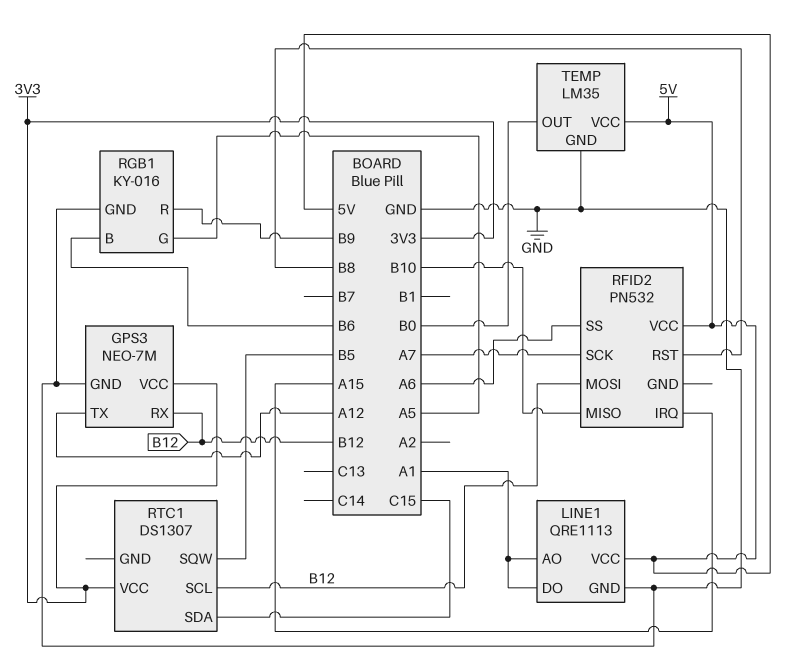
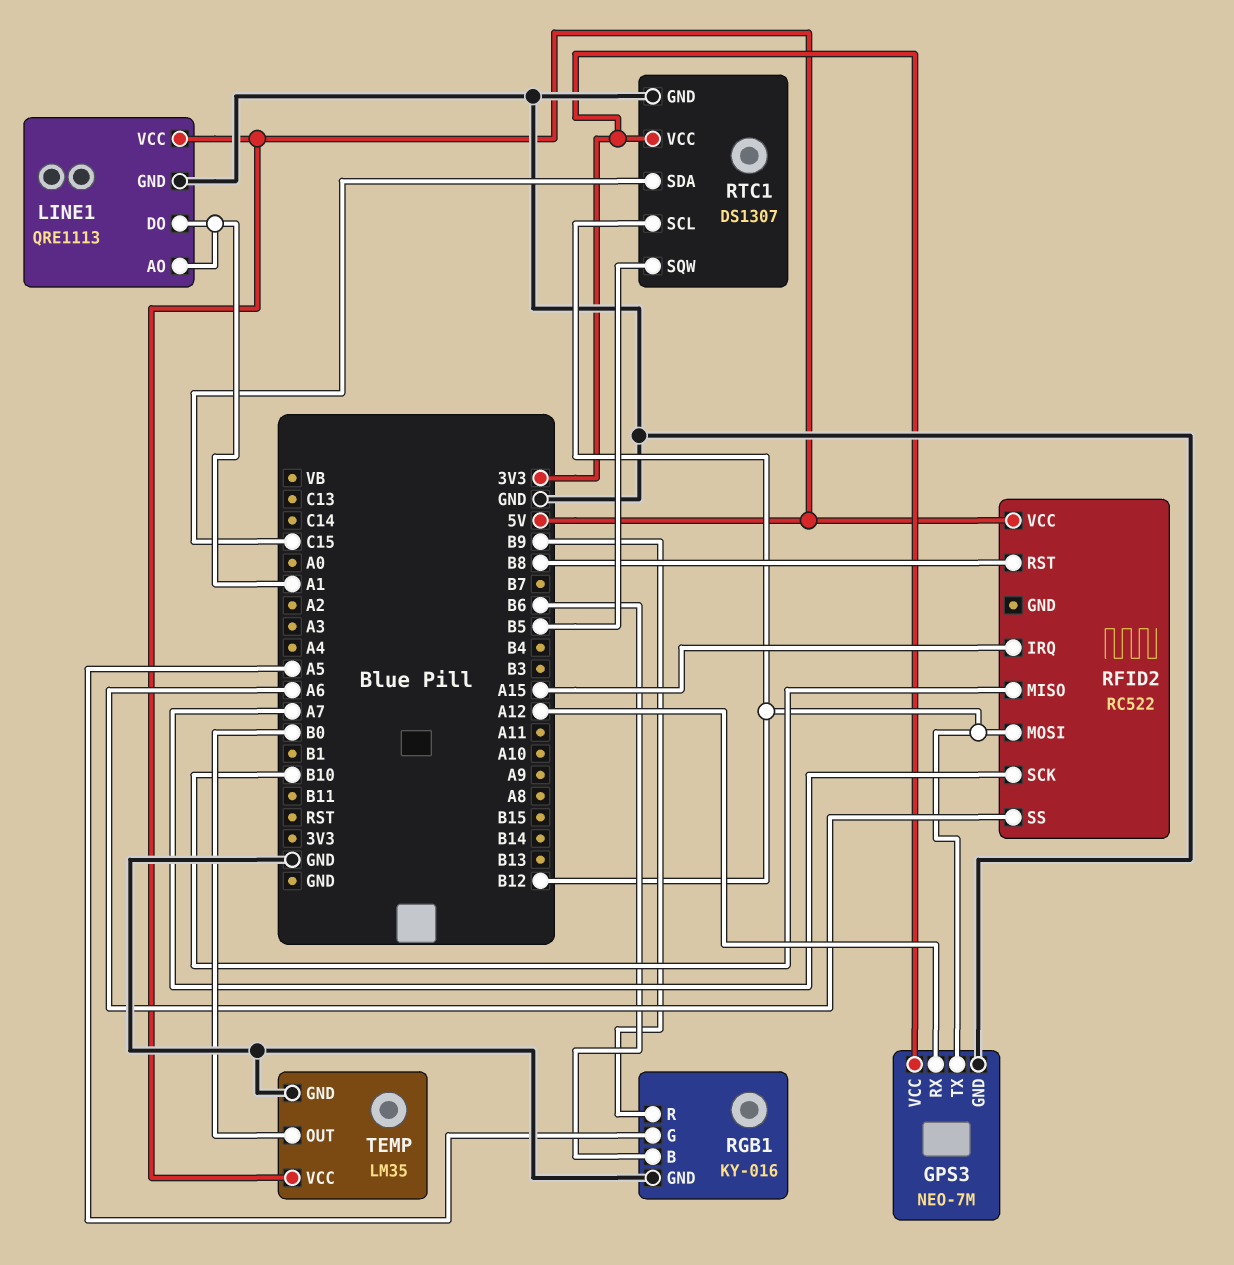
GPS3 pin RX: B12 -> A12
GPS3 pin TX: A12 -> B12
RFID2: PN532 -> RC522
RTC1 pin GND: none -> GND

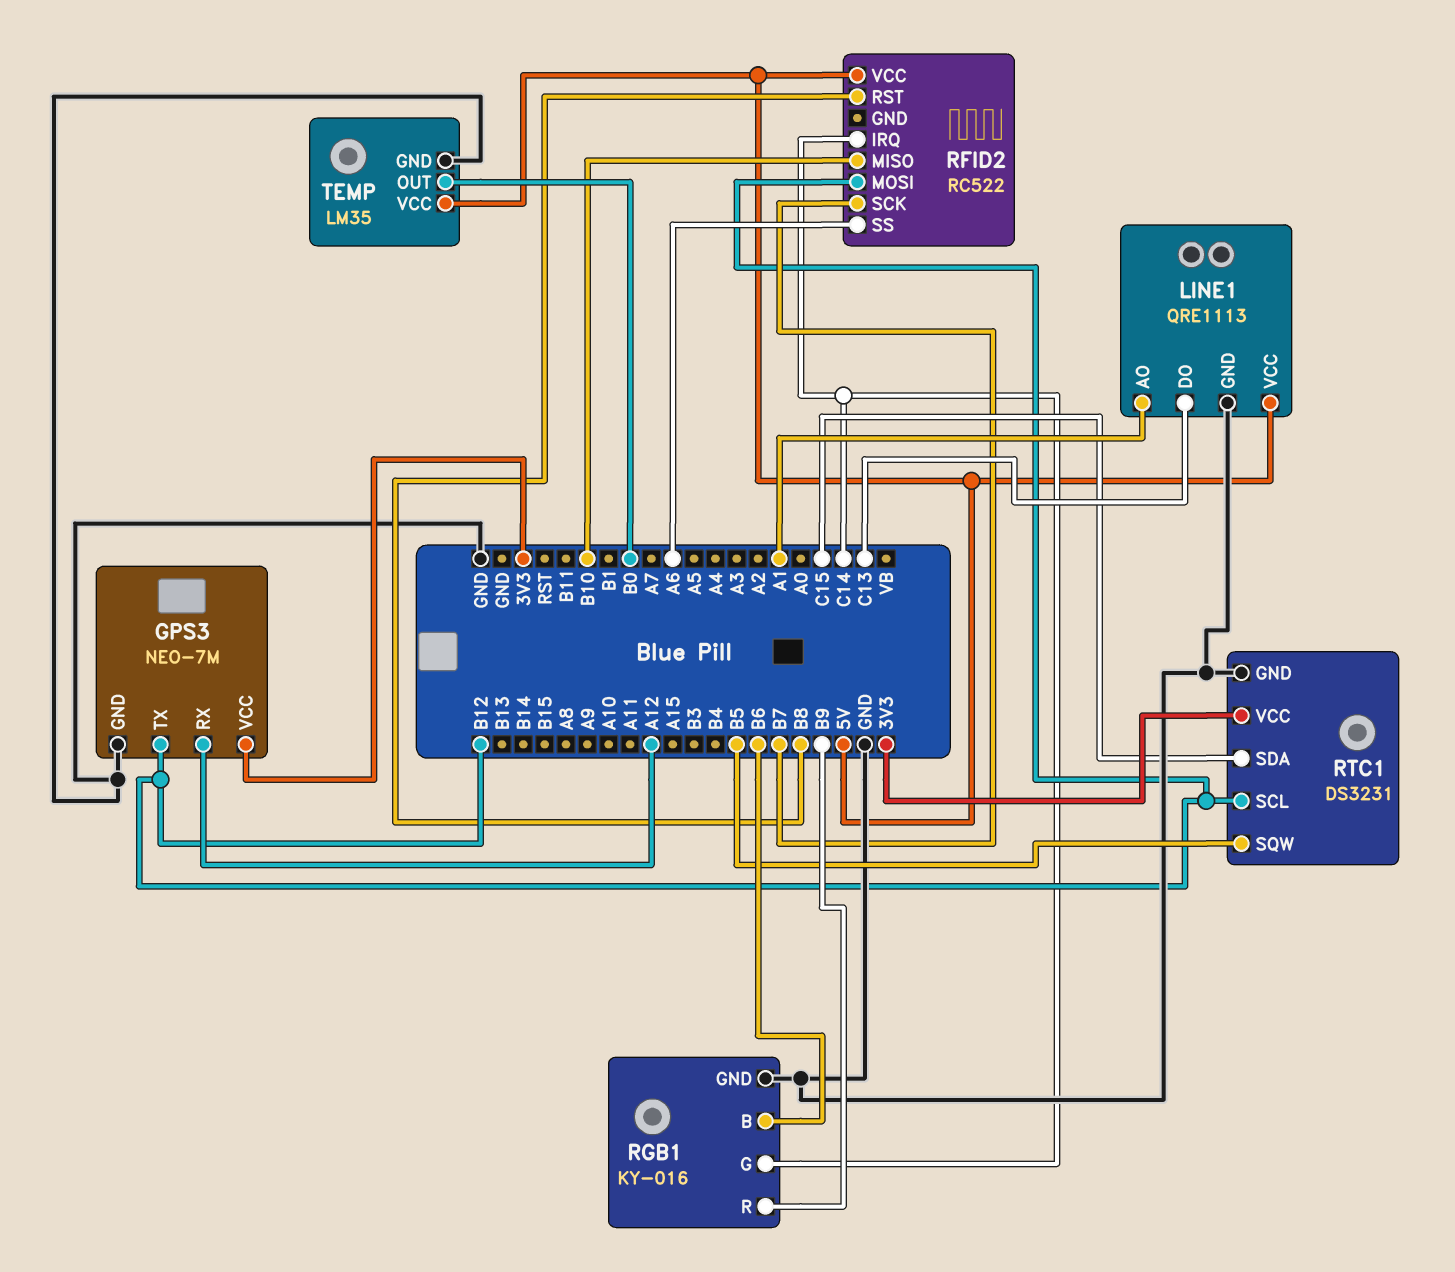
LINE1 pin DO: A1 -> C13
RFID2 pin IRQ: A15 -> C14
RFID2 pin SCK: A7 -> B7
RGB1 pin G: A5 -> C14
RTC1: DS1307 -> DS3231

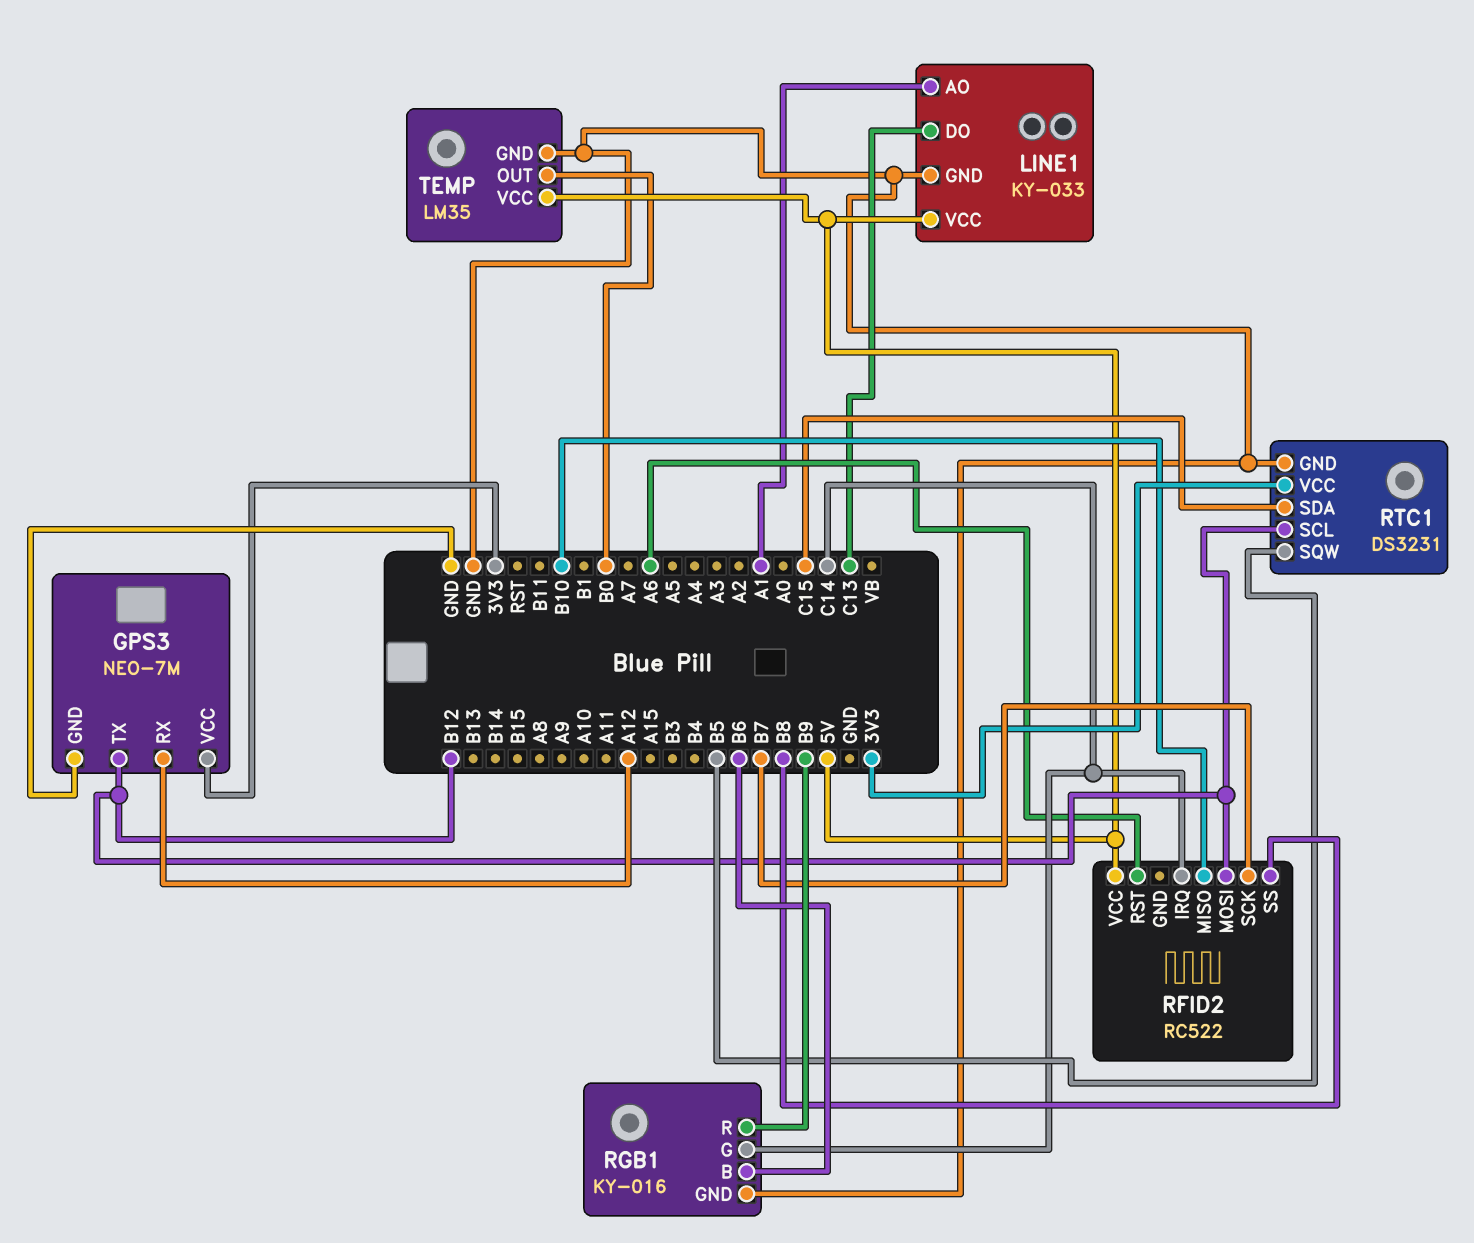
LINE1: QRE1113 -> KY-033
RFID2 pin RST: B8 -> A6
RFID2 pin SS: A6 -> B8

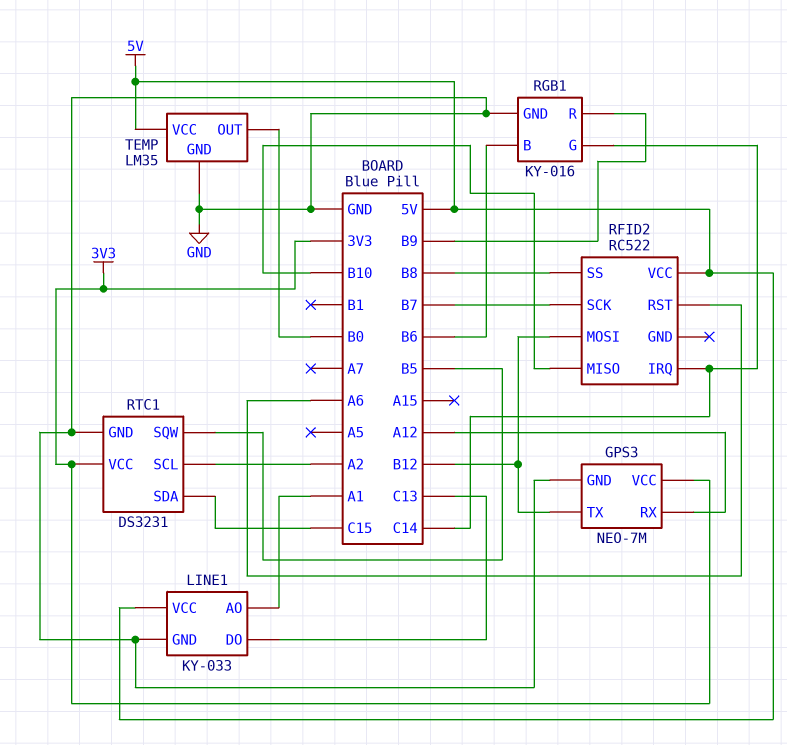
RTC1 pin SCL: B12 -> A2

